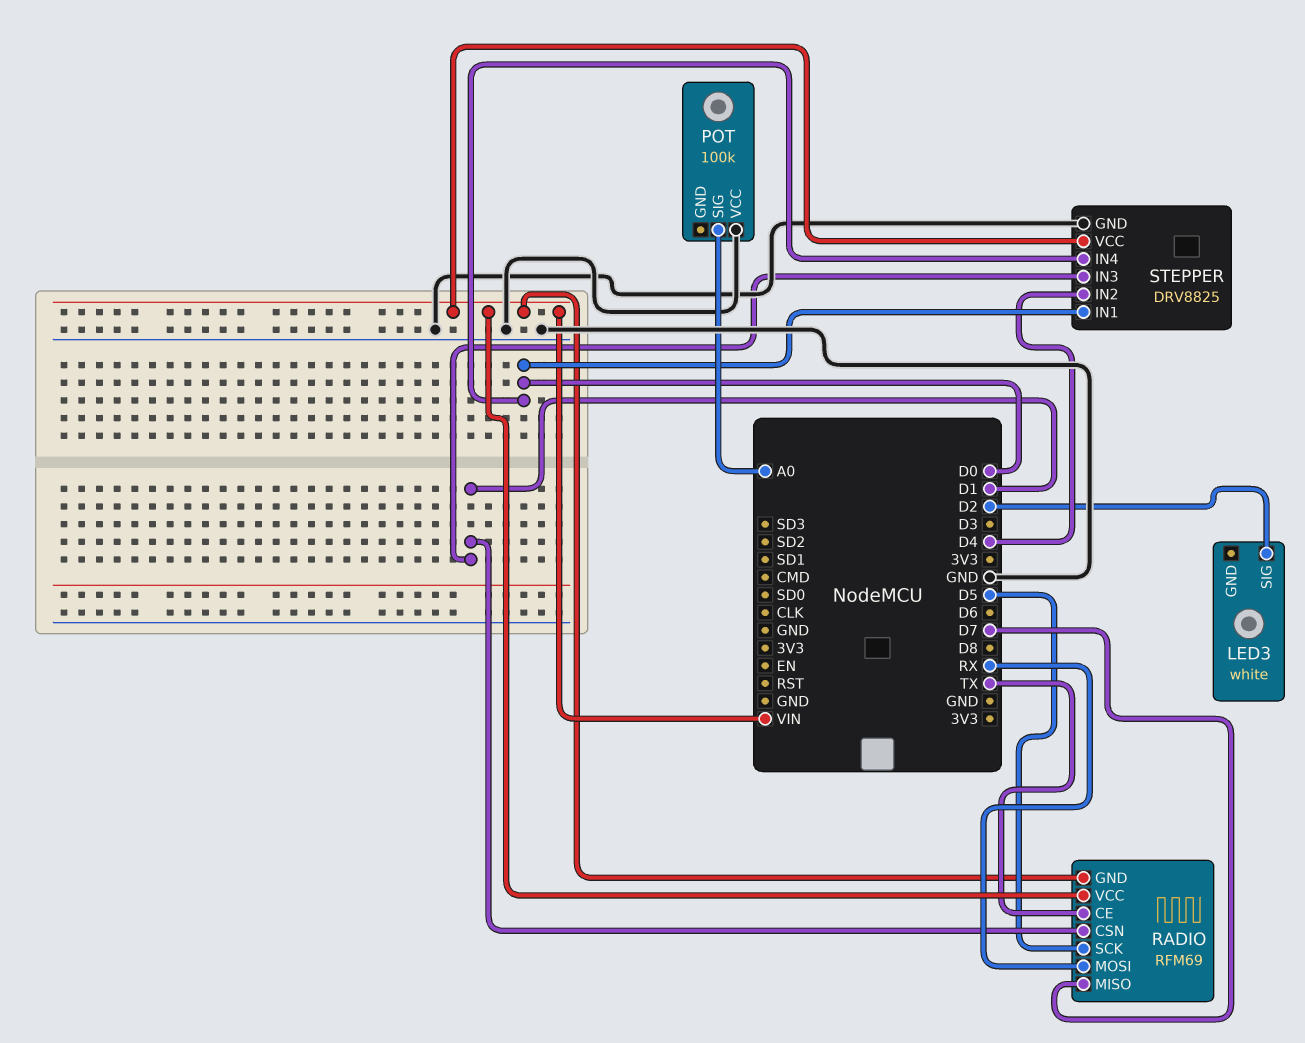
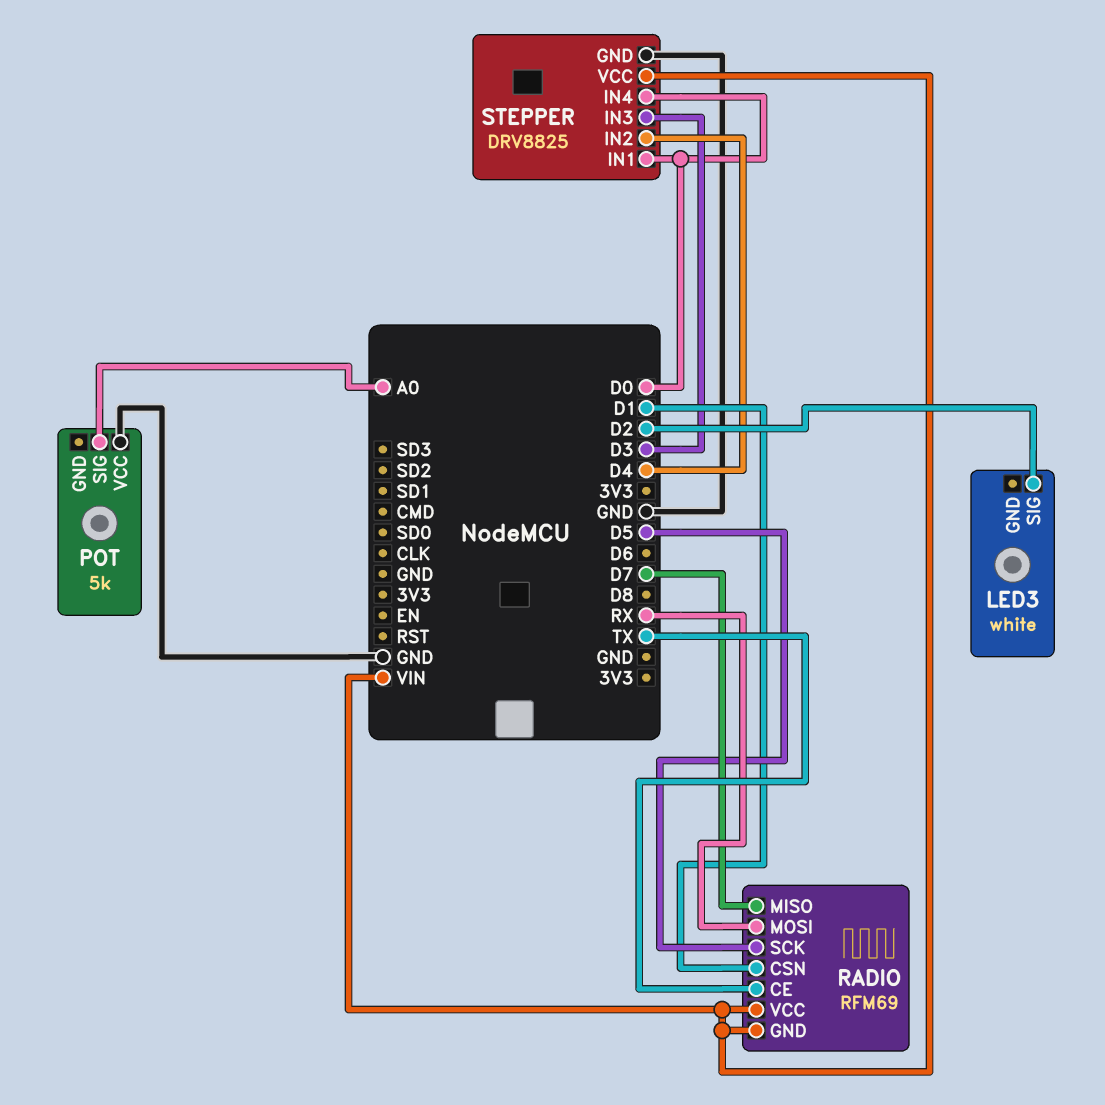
POT: 100k -> 5k
STEPPER pin IN3: D1 -> D3

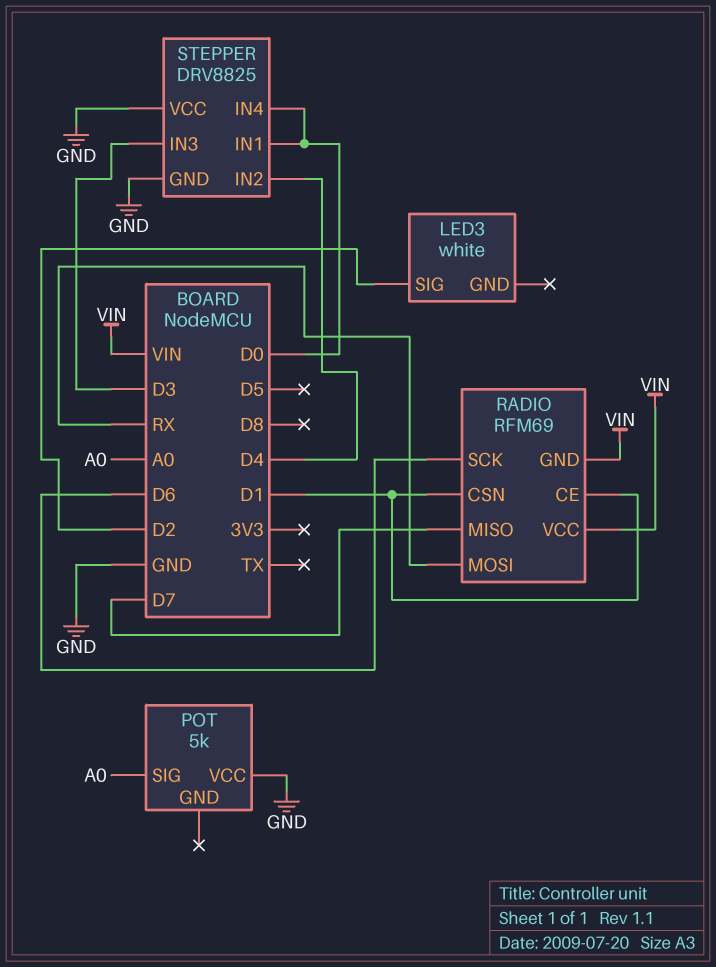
RADIO pin CE: TX -> D1
RADIO pin SCK: D5 -> D6
STEPPER pin VCC: VIN -> GND

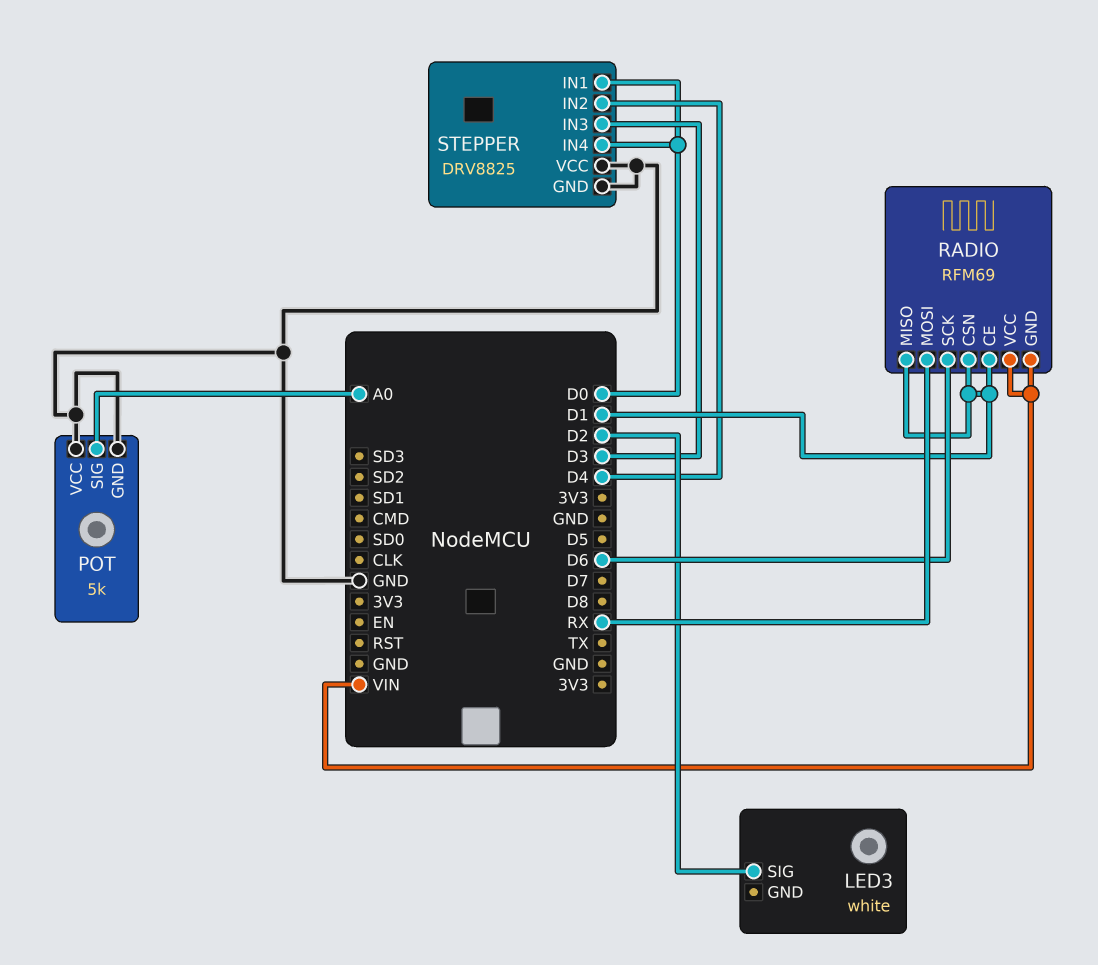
POT pin GND: none -> GND
RADIO pin MISO: D7 -> D1

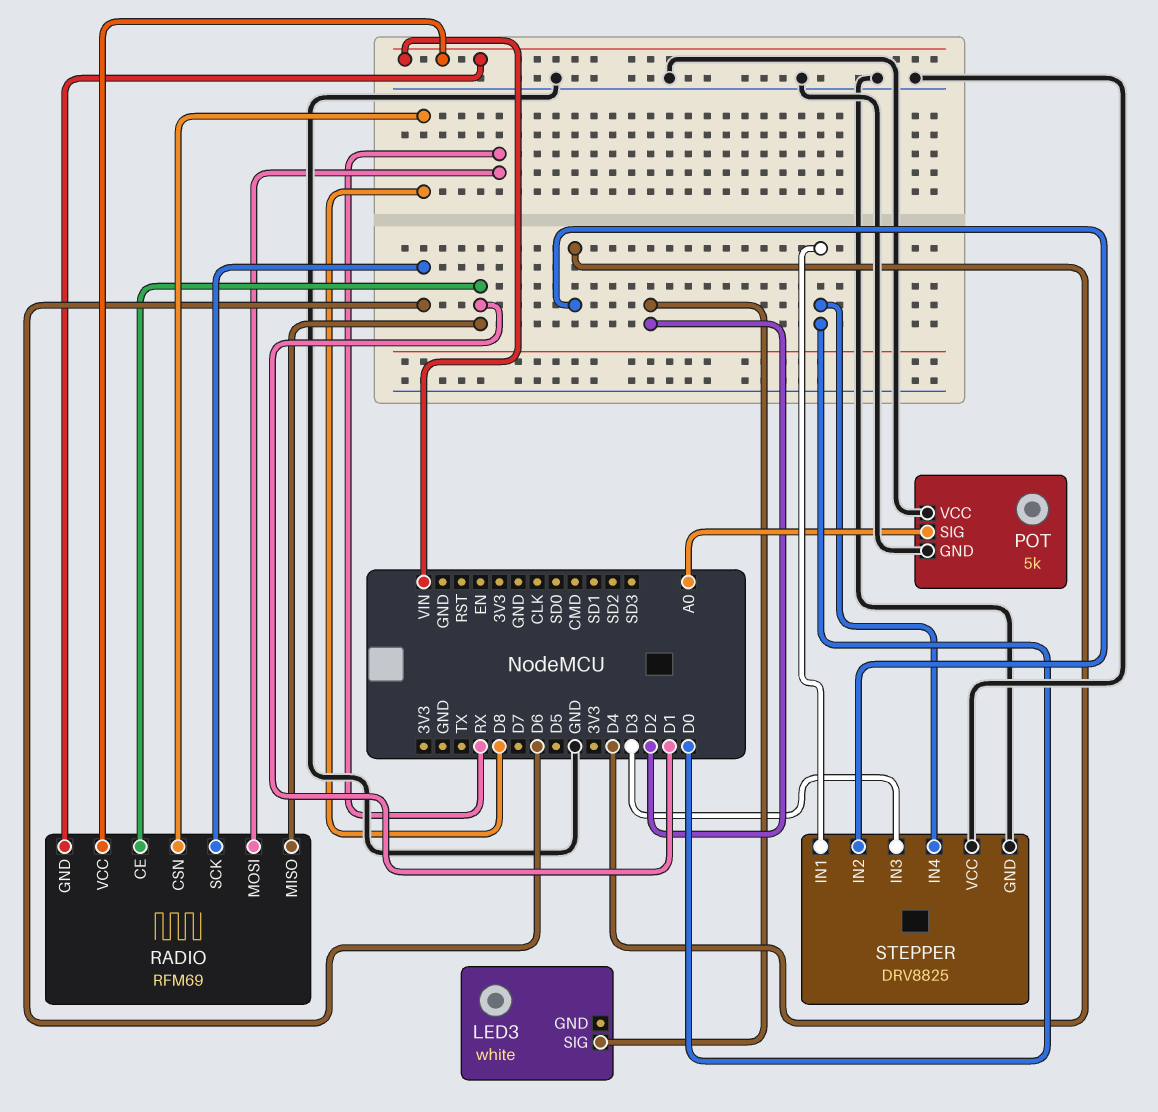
RADIO pin CSN: D1 -> D8

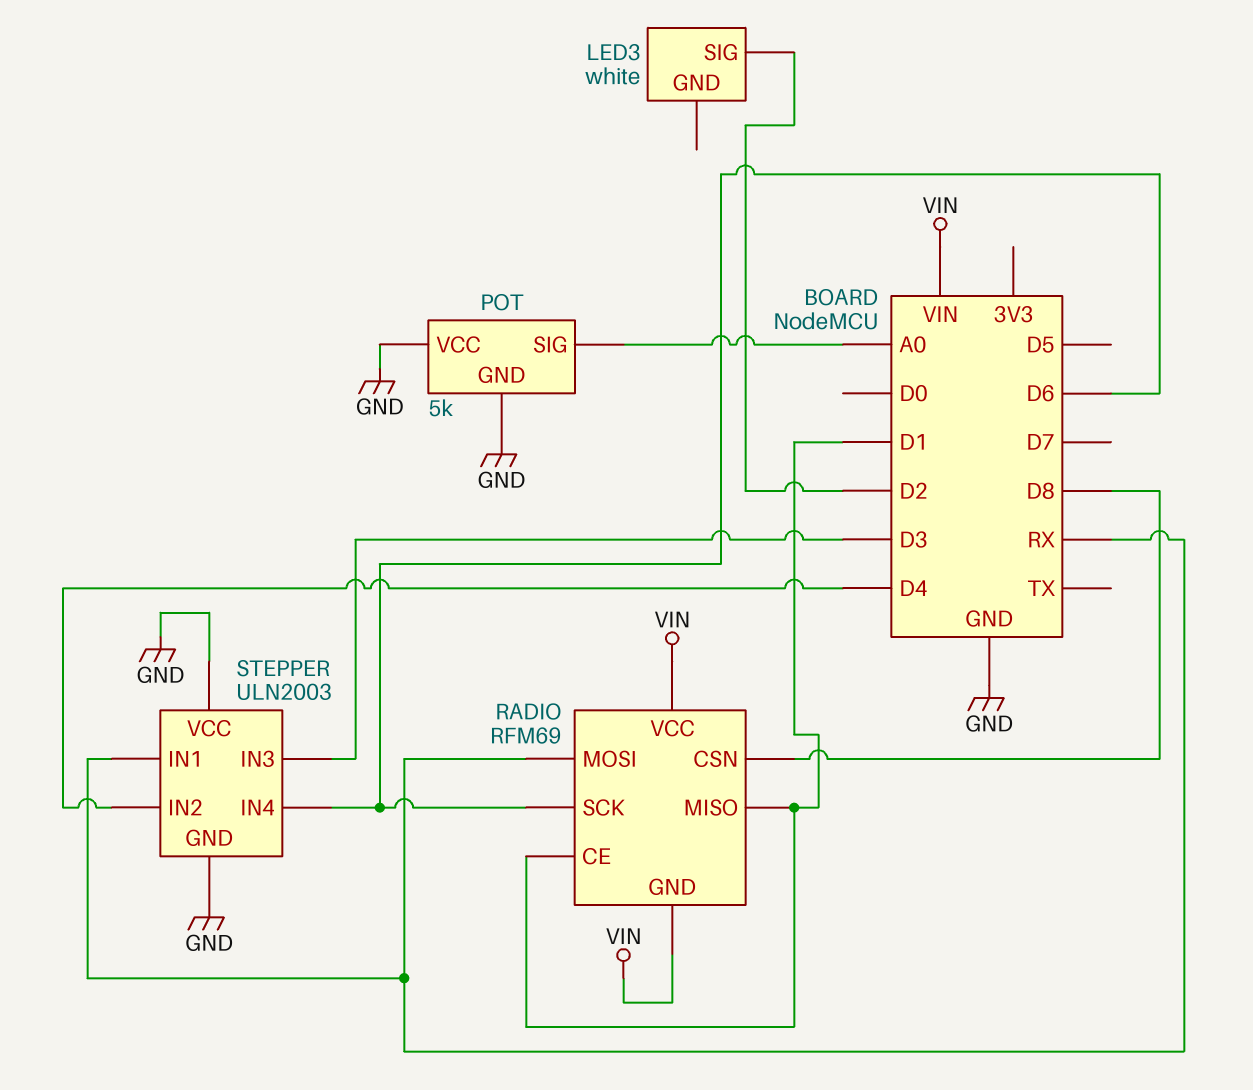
STEPPER: DRV8825 -> ULN2003
STEPPER pin IN1: D0 -> RX
STEPPER pin IN4: D0 -> D6

